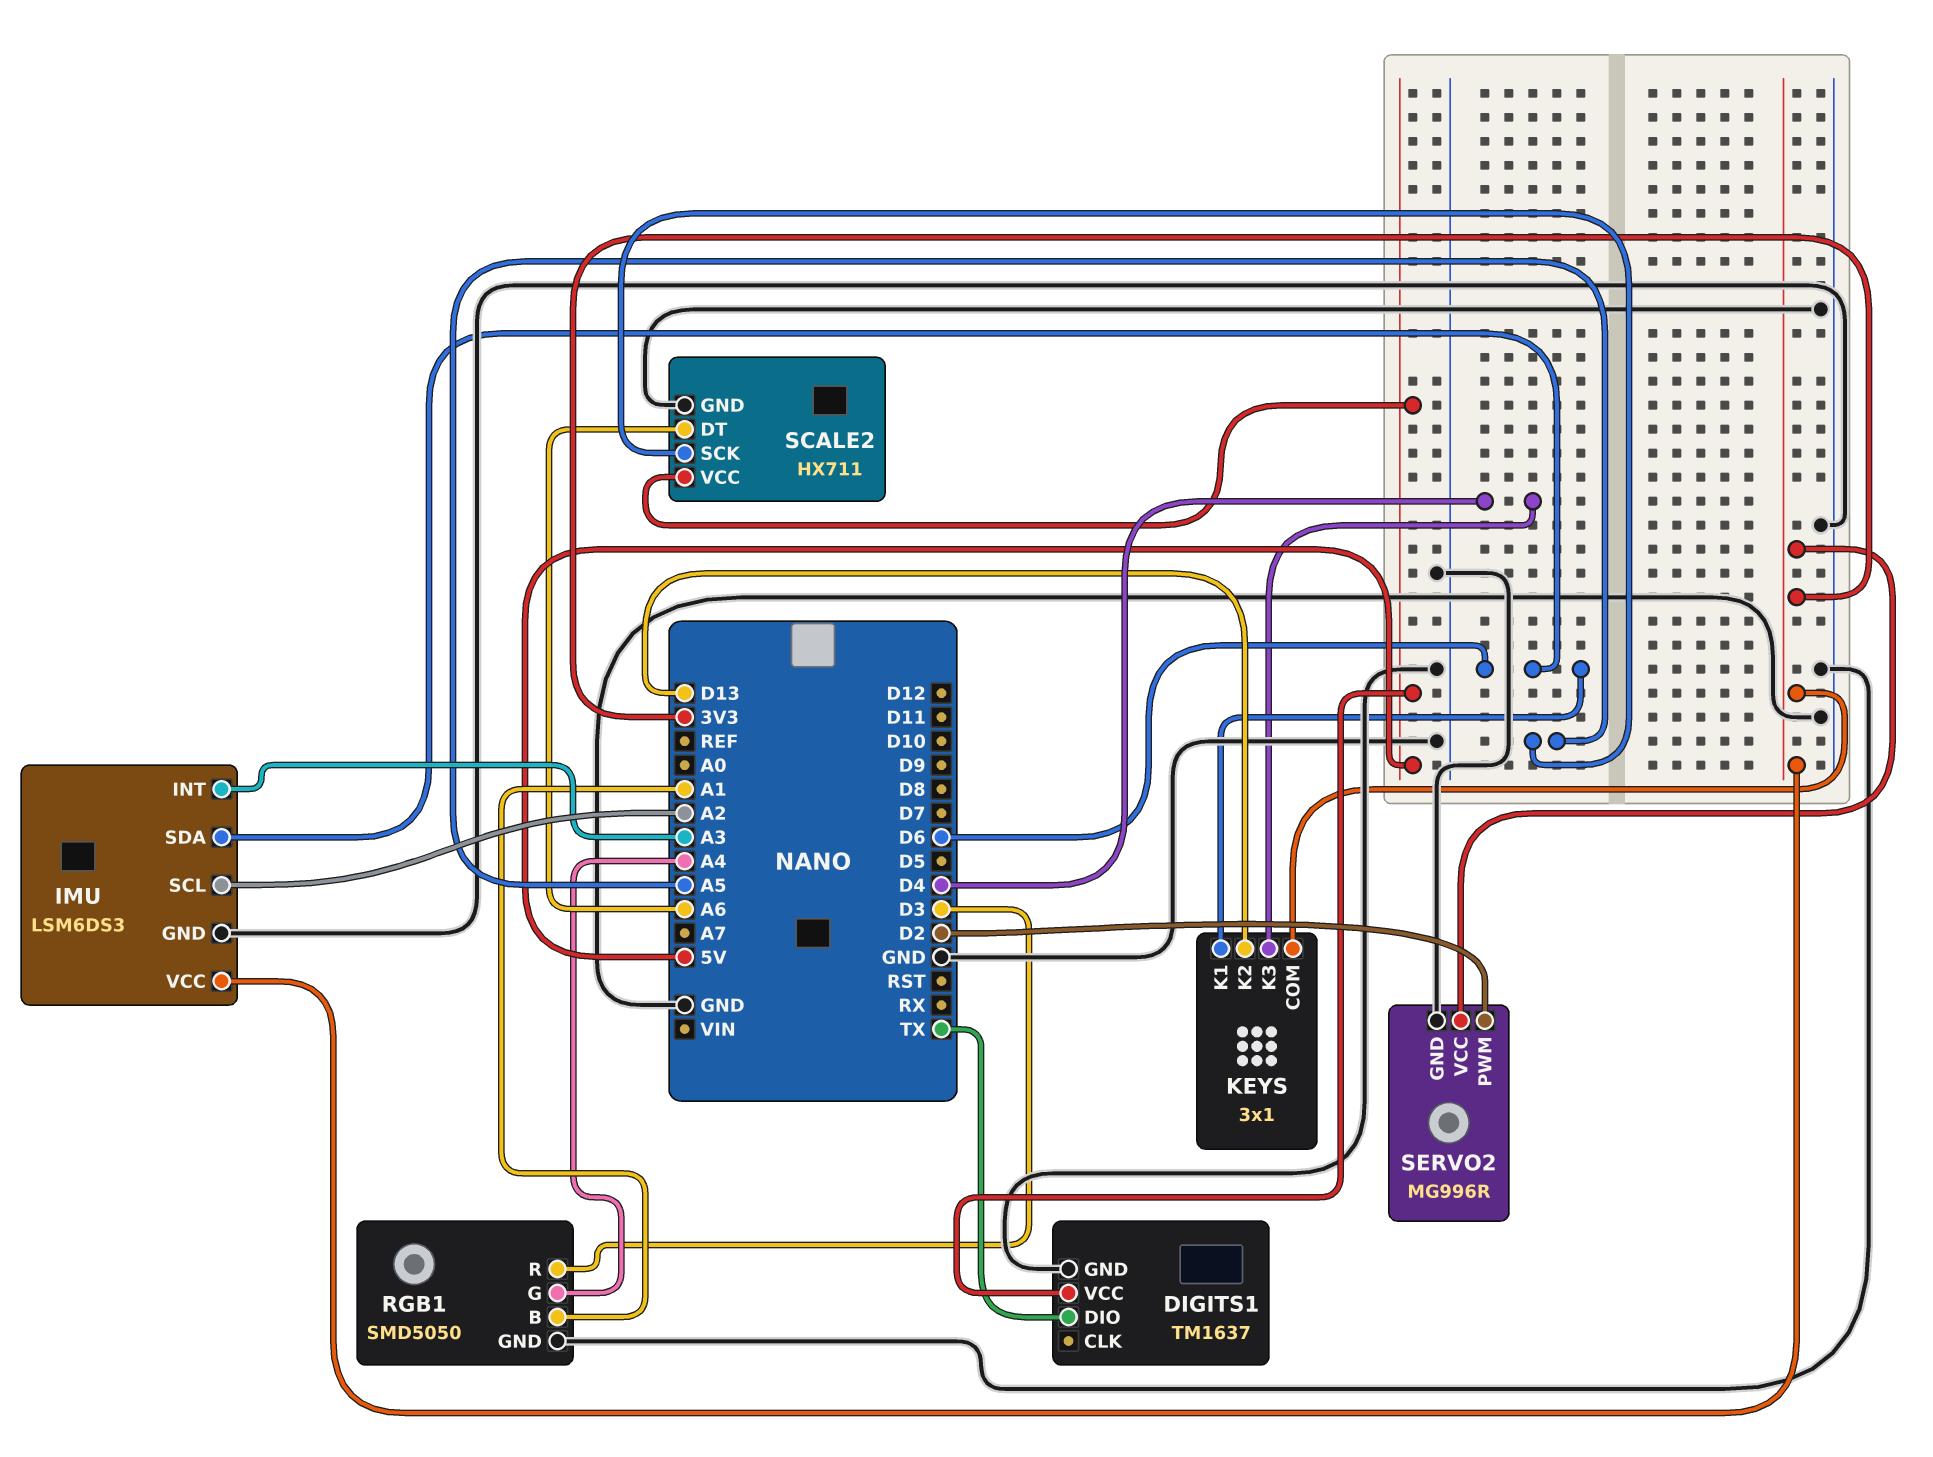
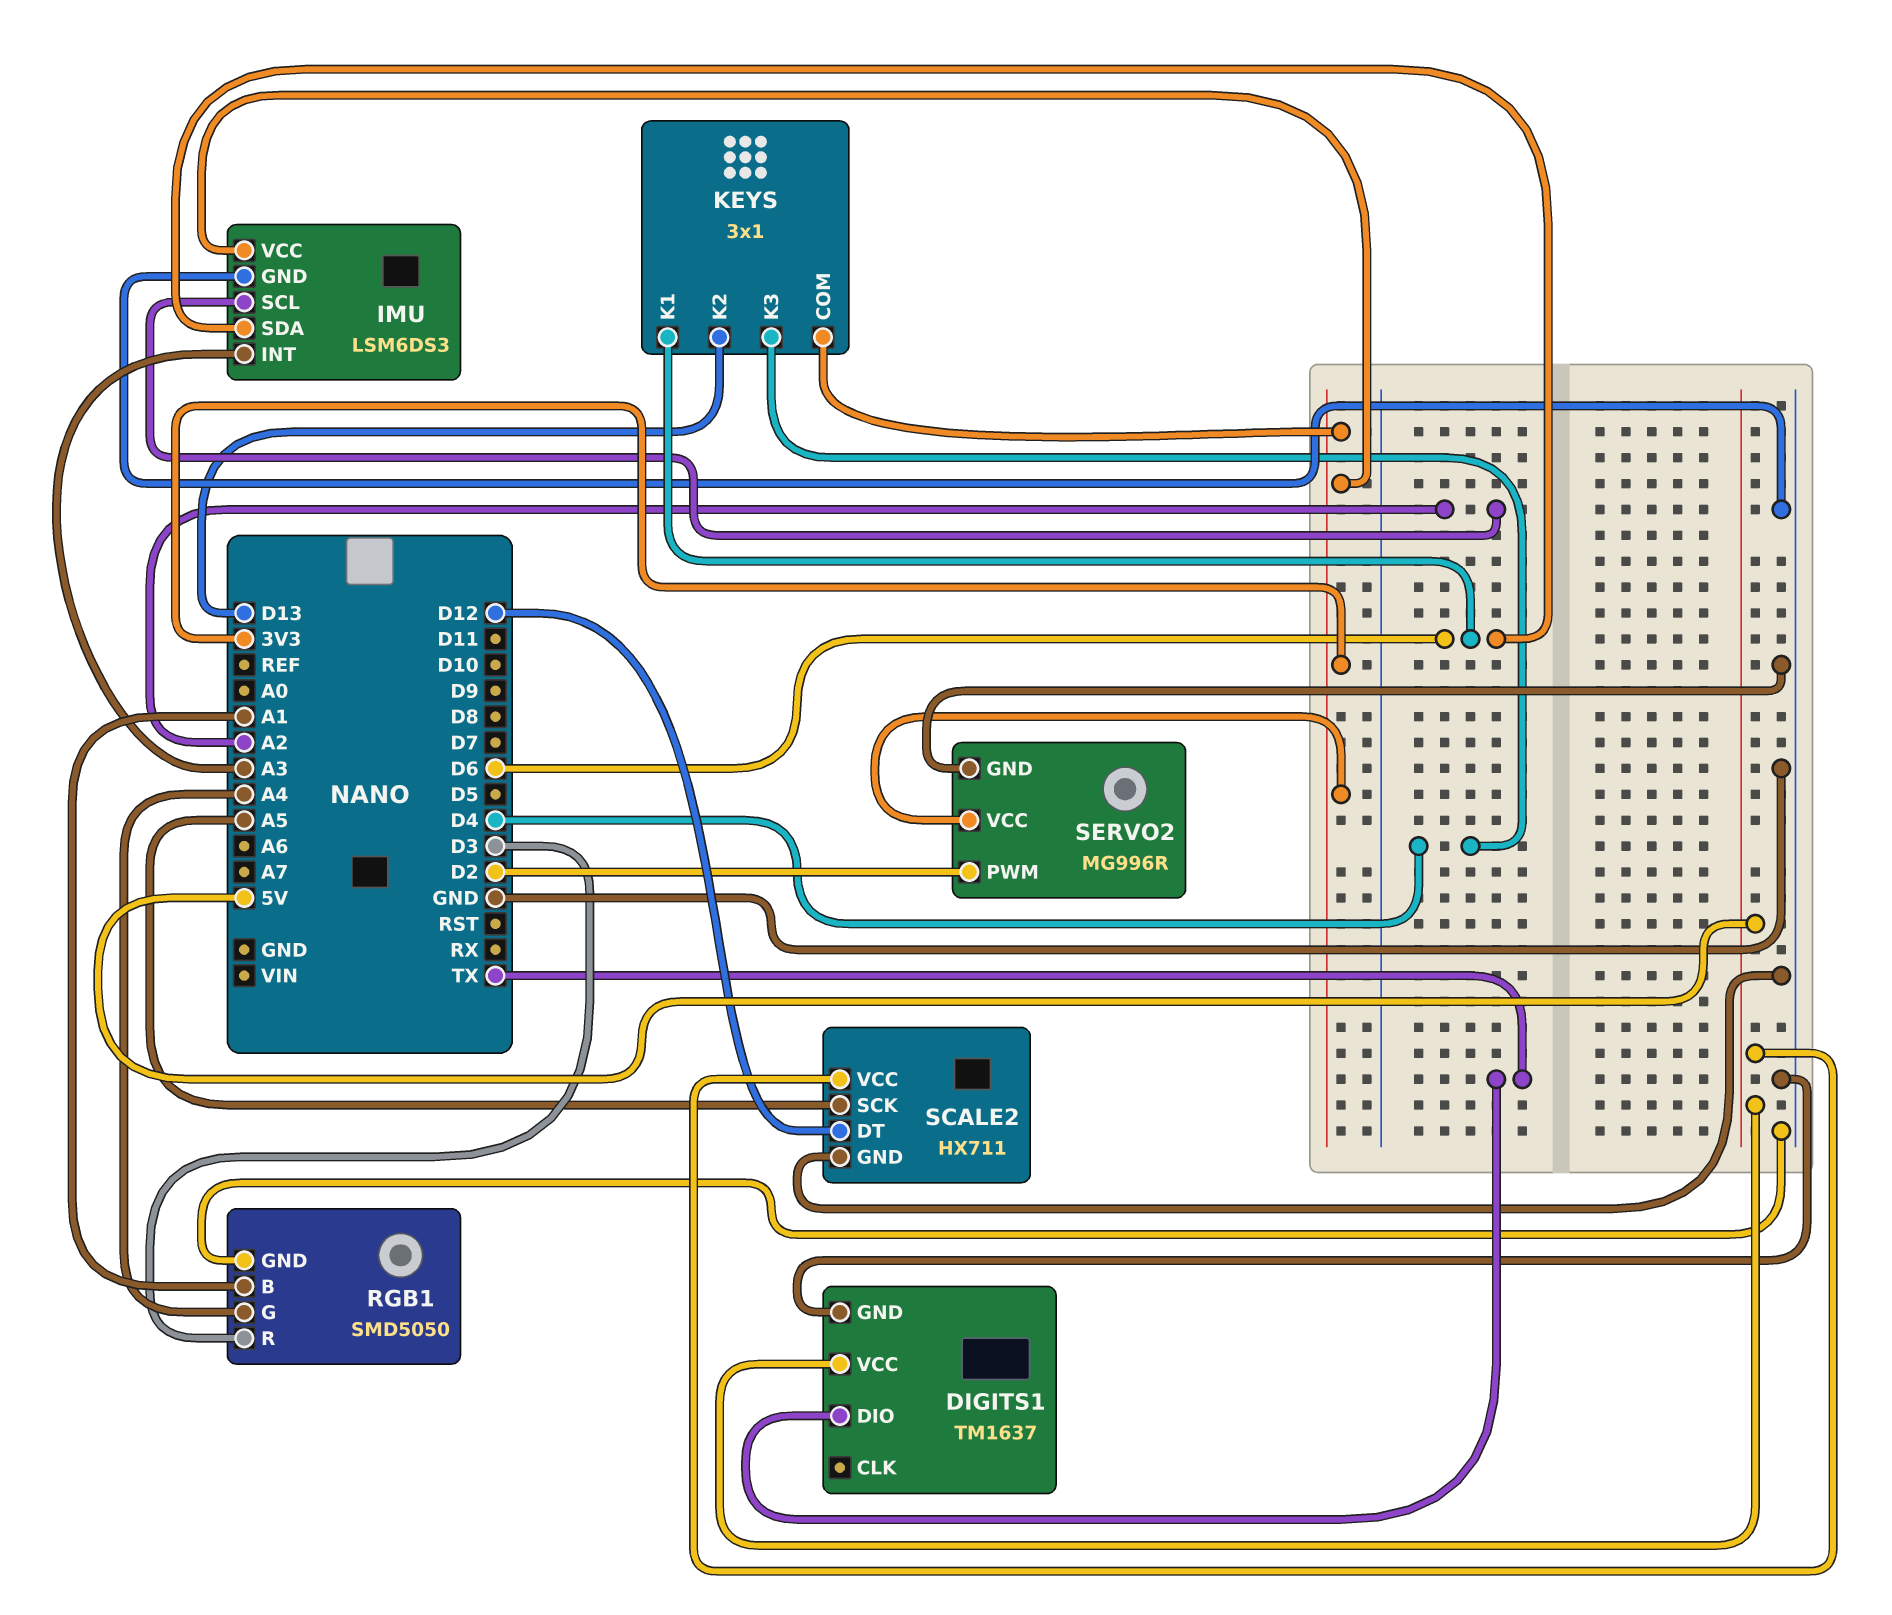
SCALE2 pin DT: A6 -> D12

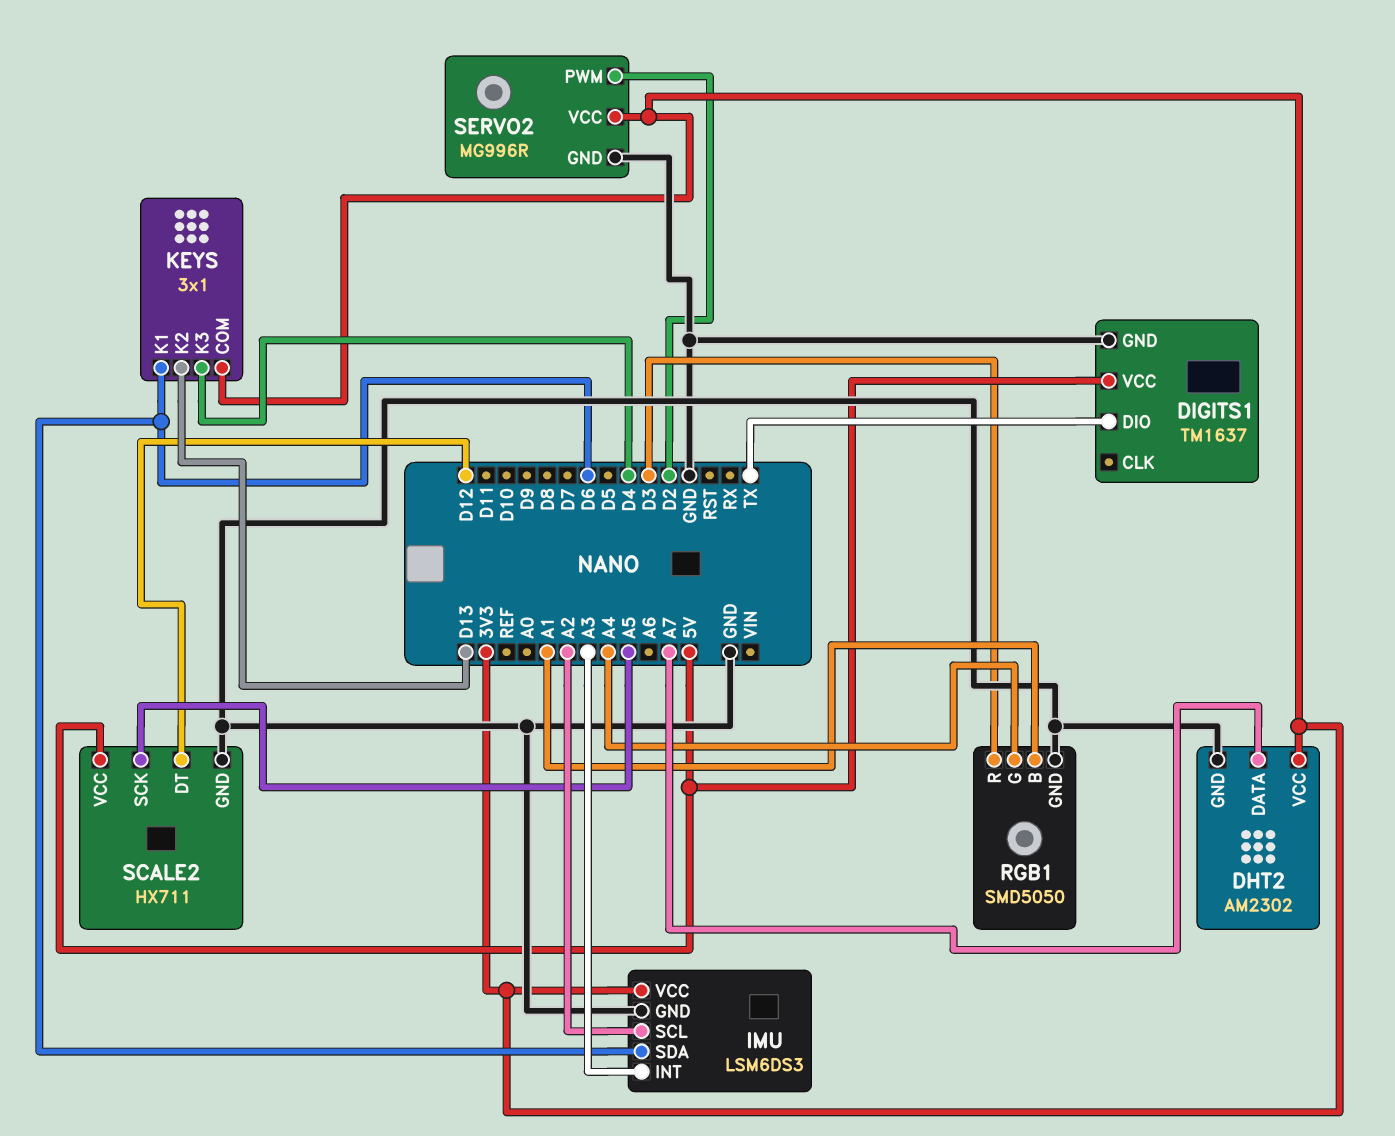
DHT2: none -> AM2302
DHT2 pin DATA: none -> A7
DHT2 pin GND: none -> GND
DHT2 pin VCC: none -> 3V3

